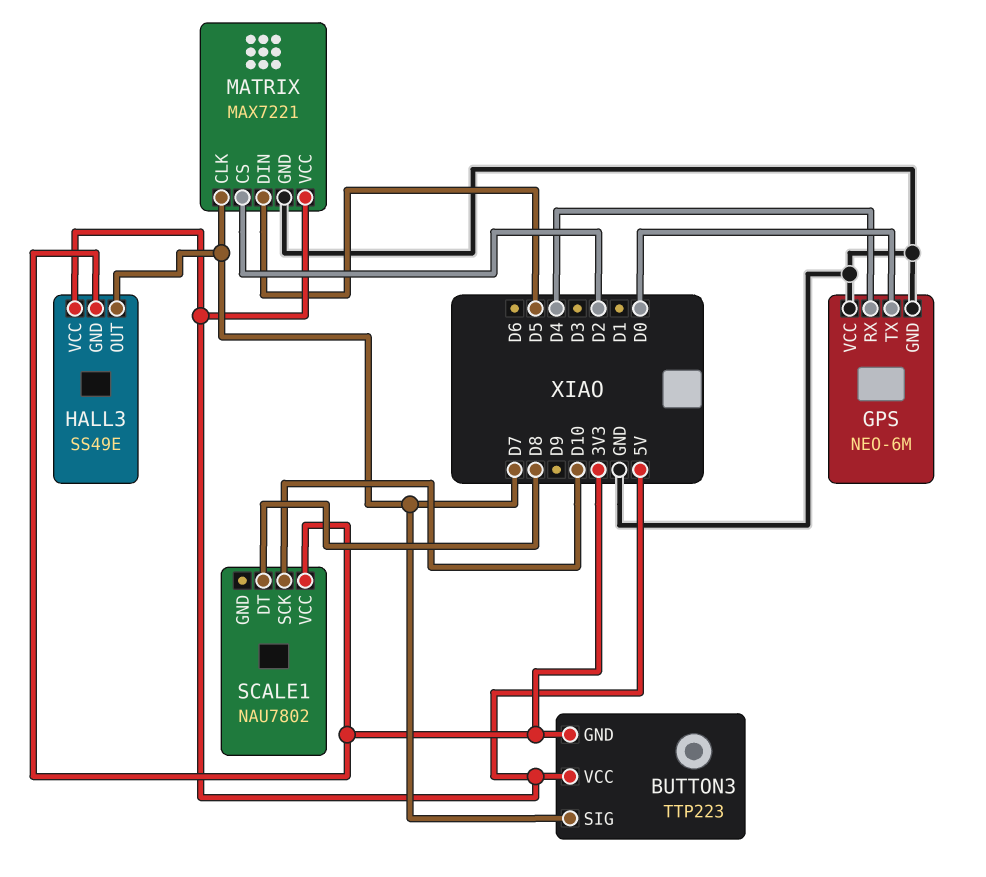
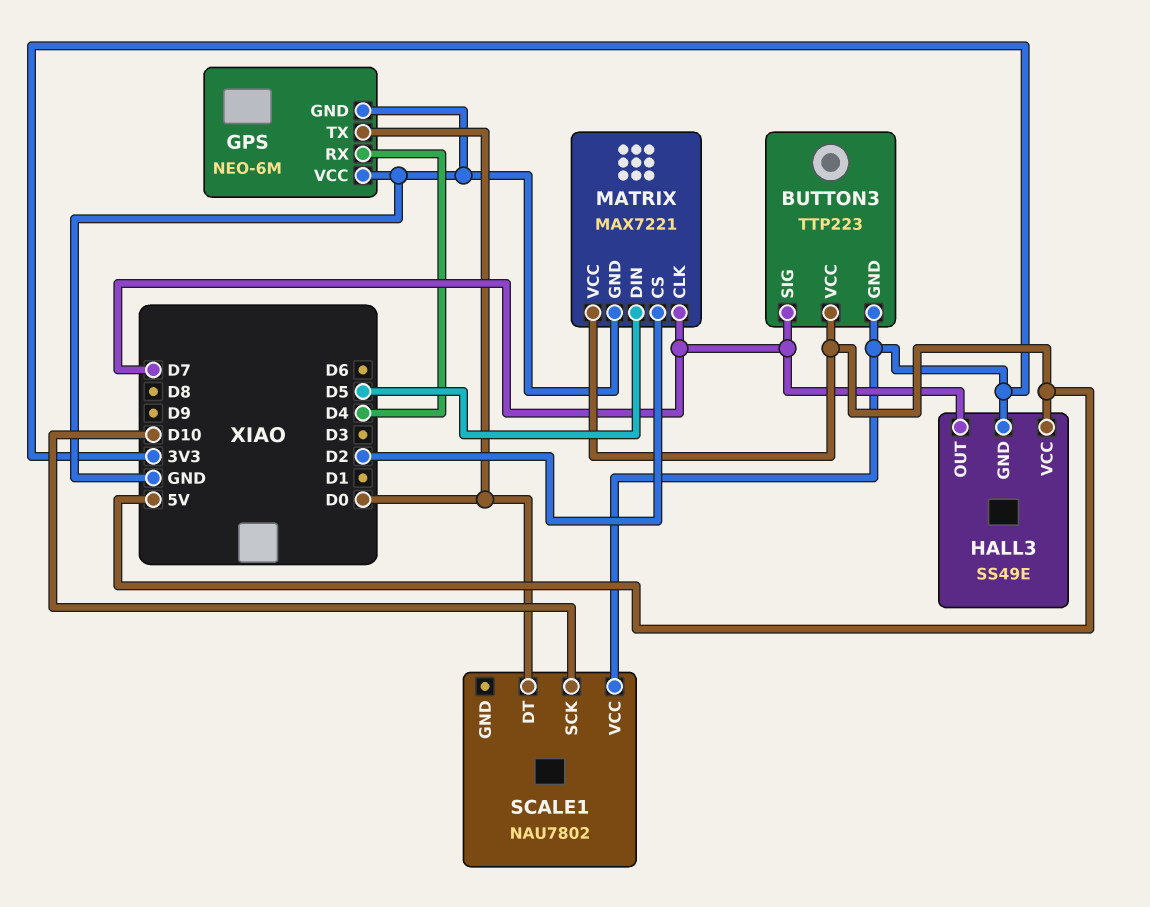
SCALE1 pin DT: D8 -> D0

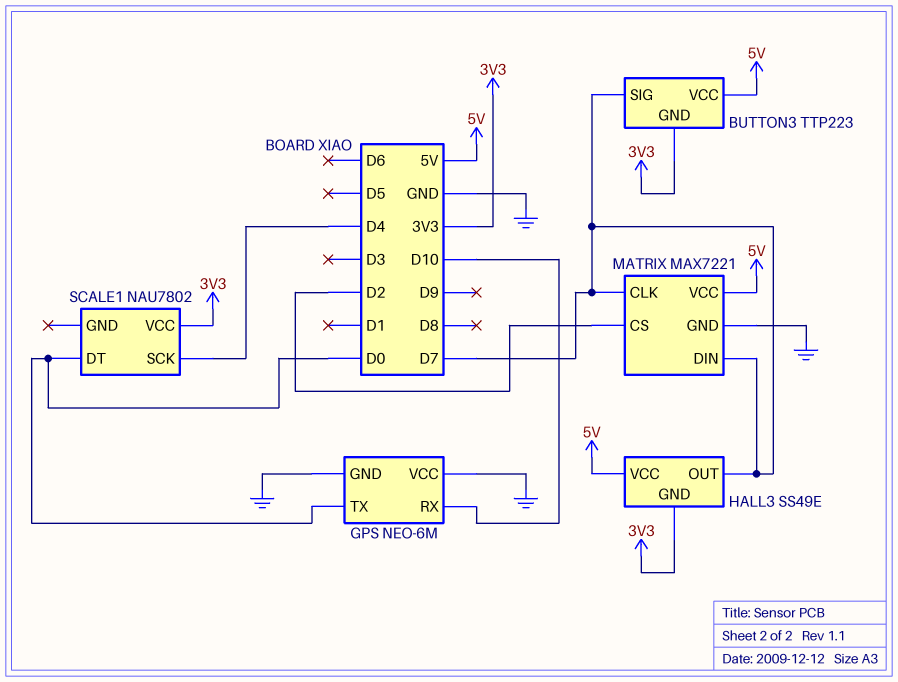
GPS pin RX: D4 -> D10
MATRIX pin DIN: D5 -> D7
SCALE1 pin SCK: D10 -> D4

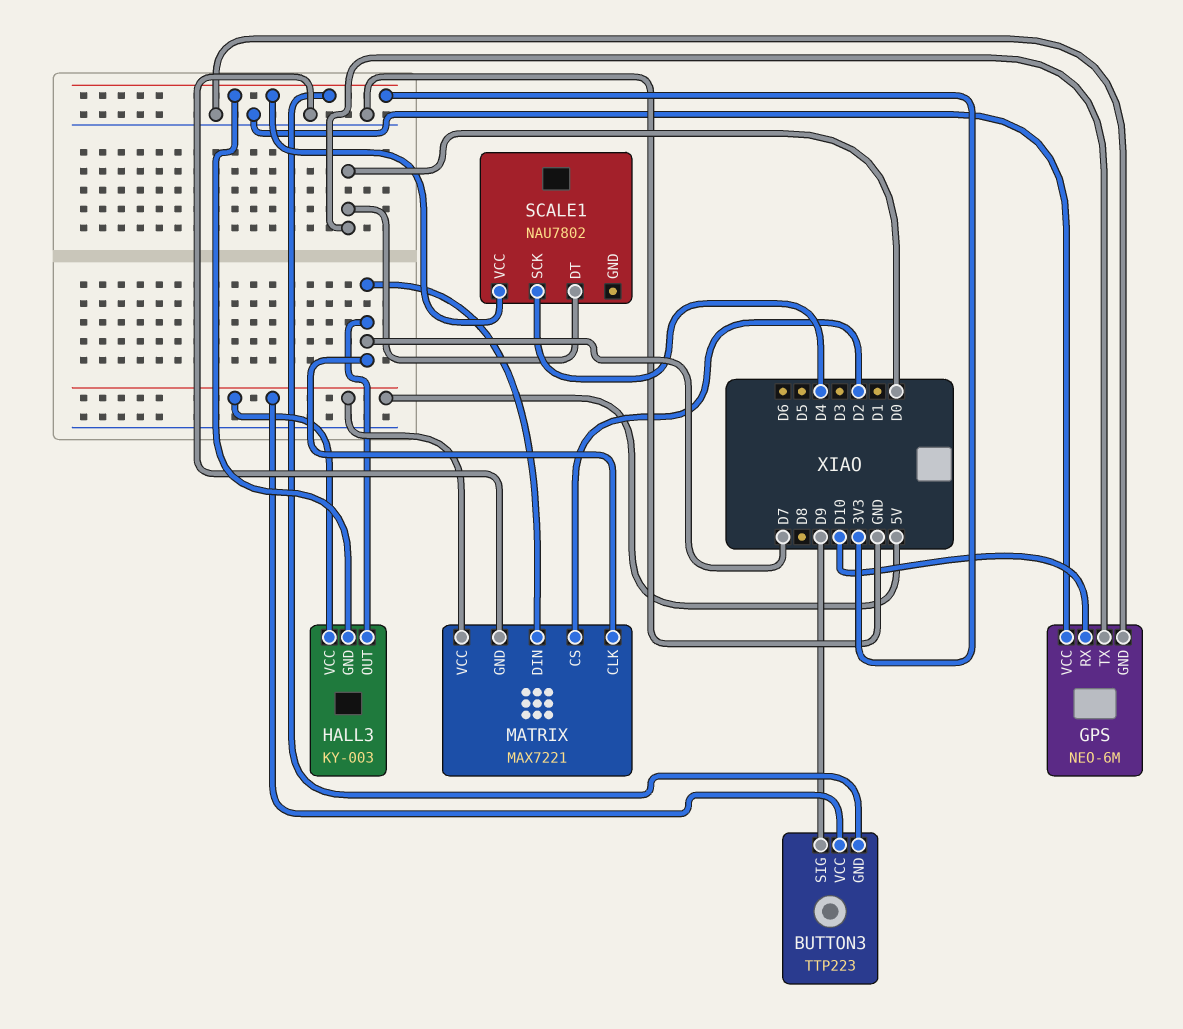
BUTTON3 pin SIG: D7 -> D9
HALL3: SS49E -> KY-003

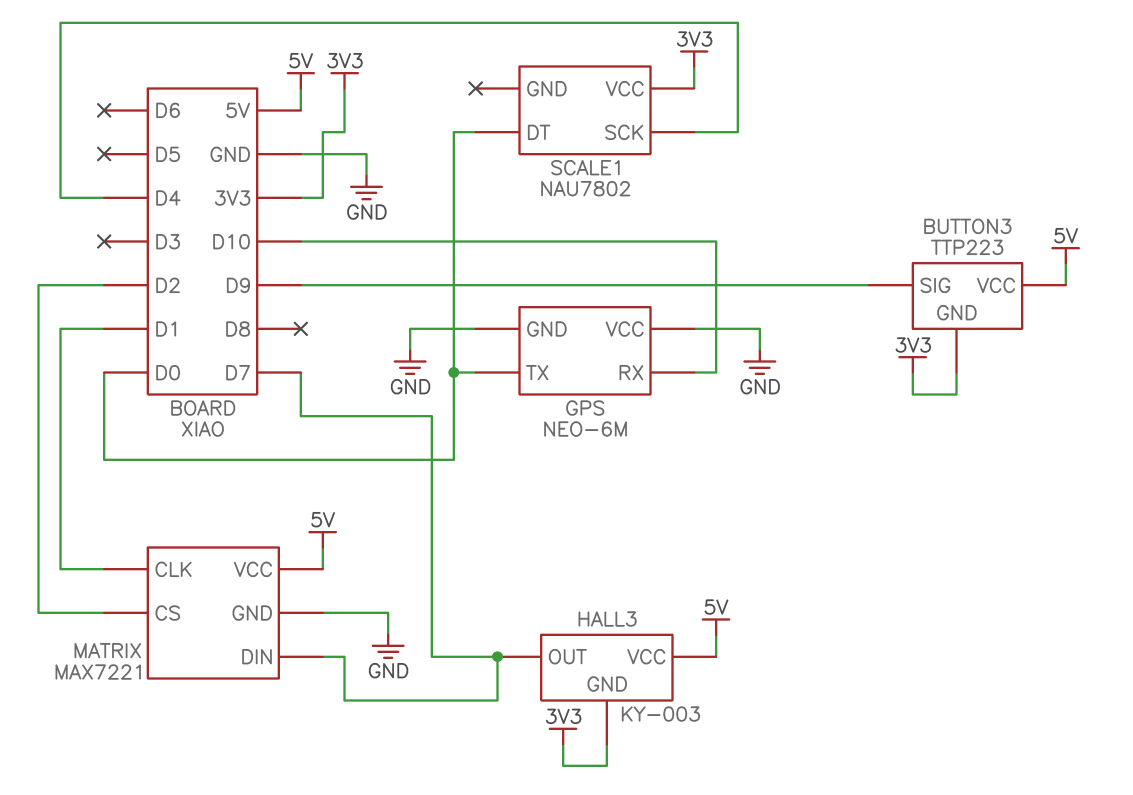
MATRIX pin CLK: D7 -> D1

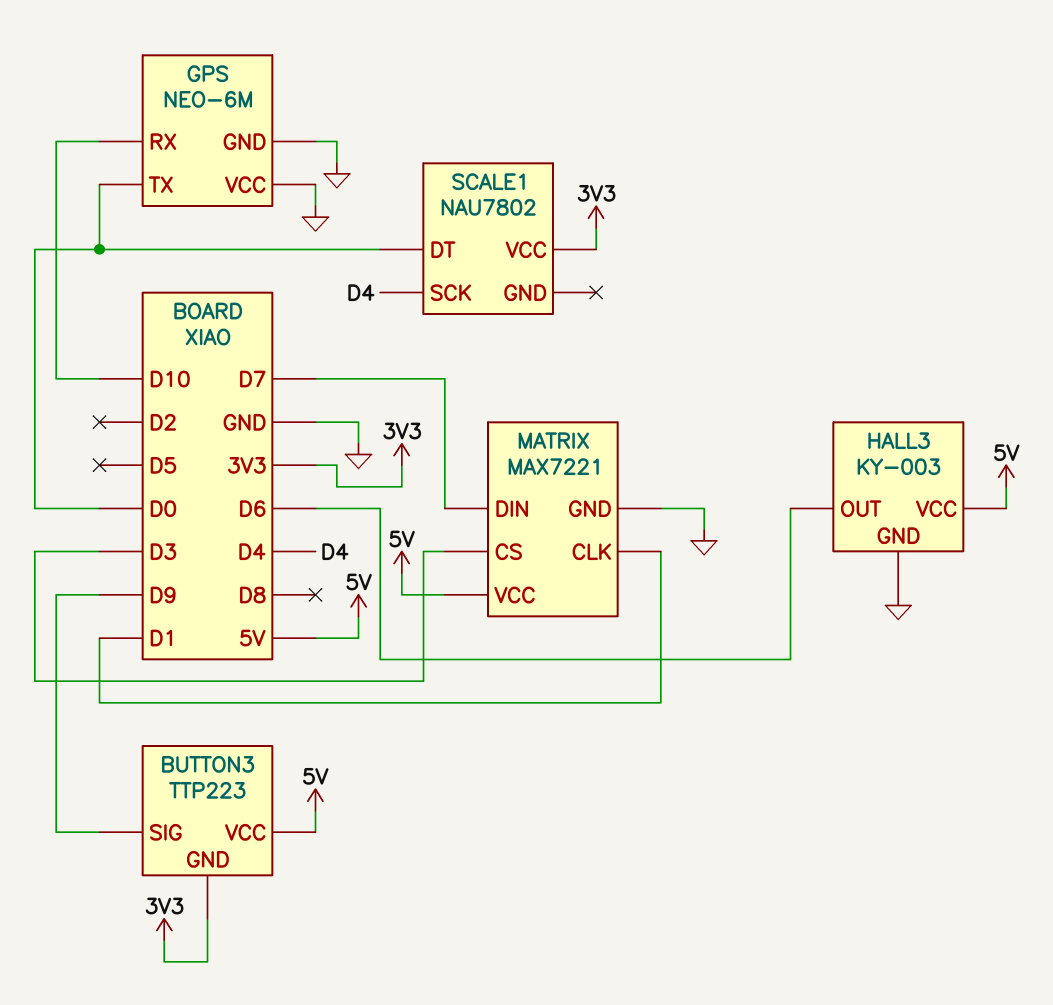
HALL3 pin GND: 3V3 -> GND
HALL3 pin OUT: D7 -> D6
MATRIX pin CS: D2 -> D3

